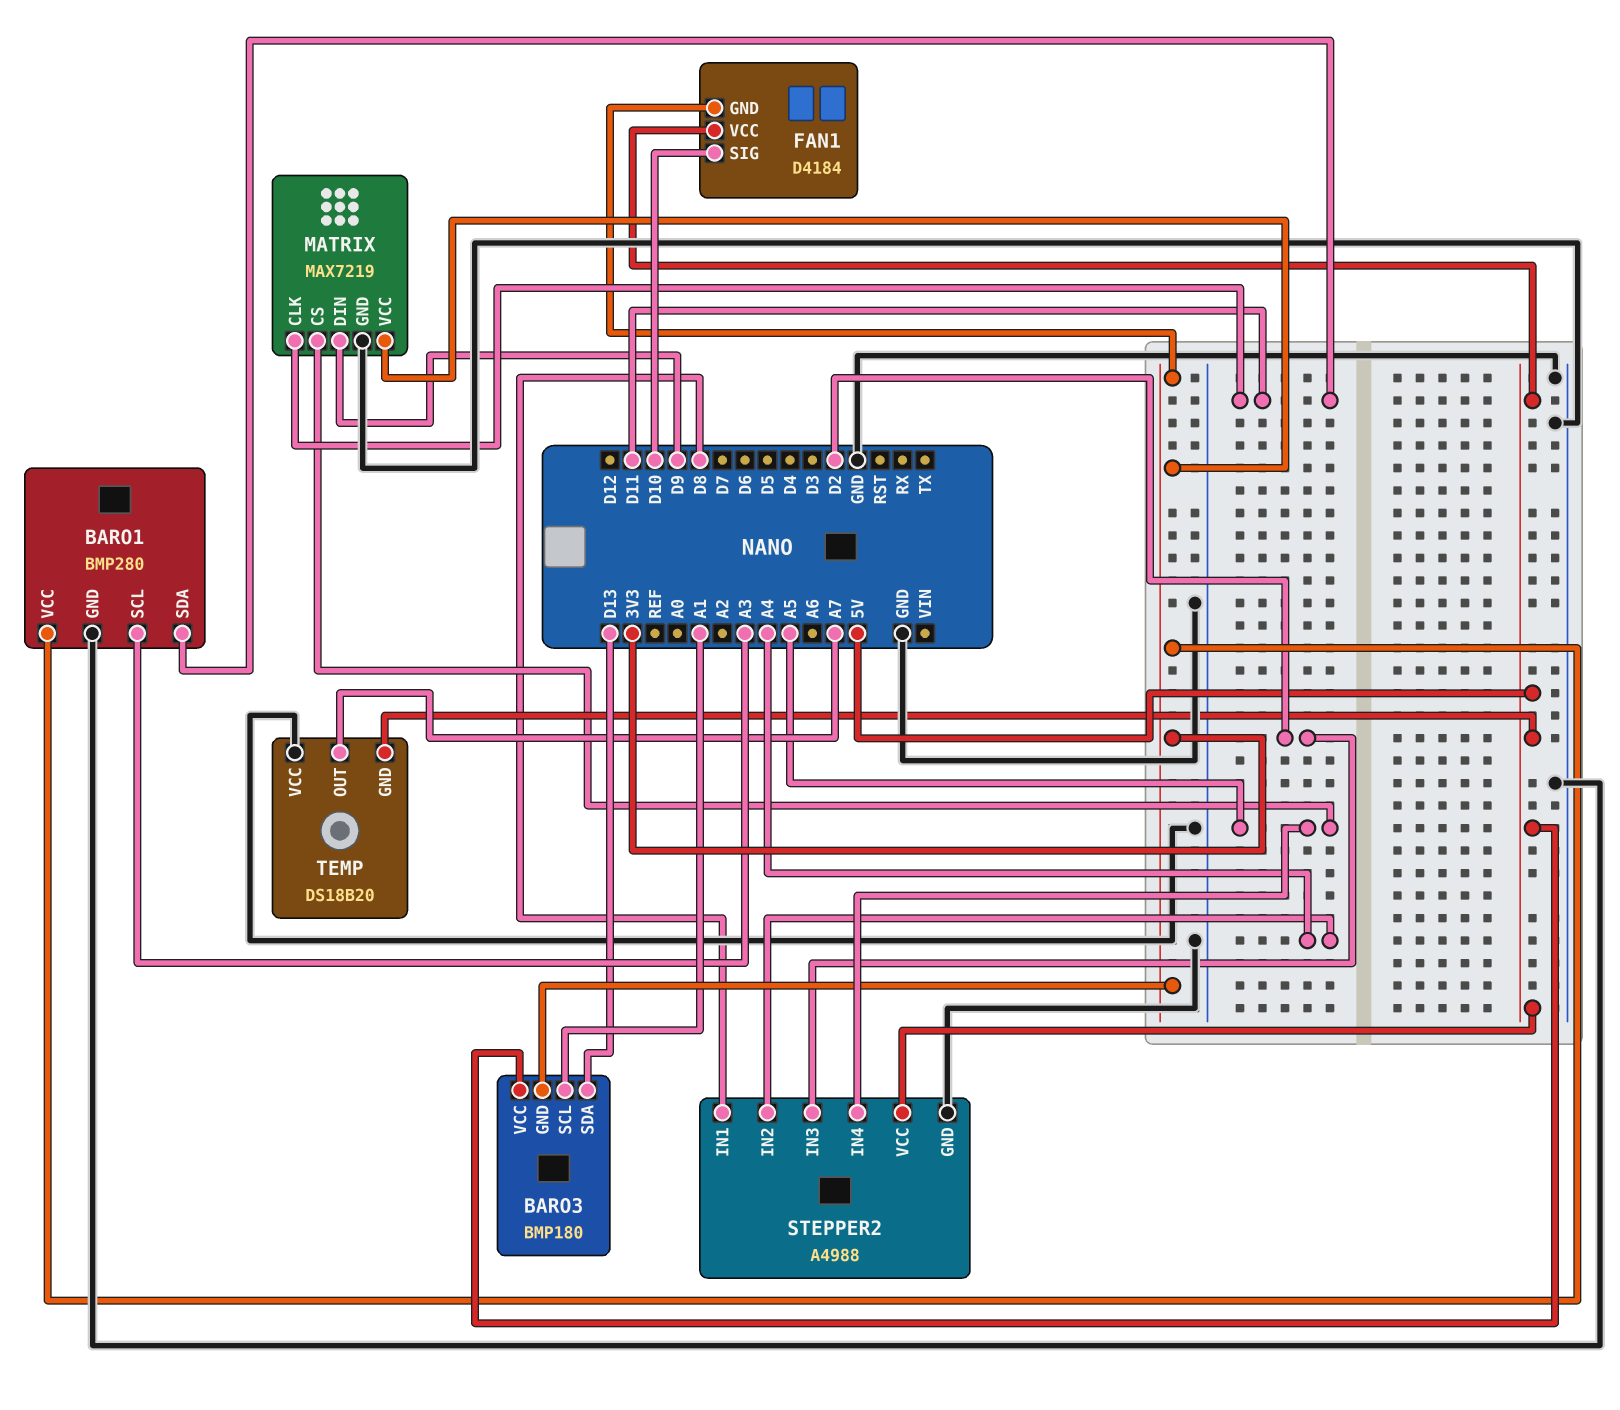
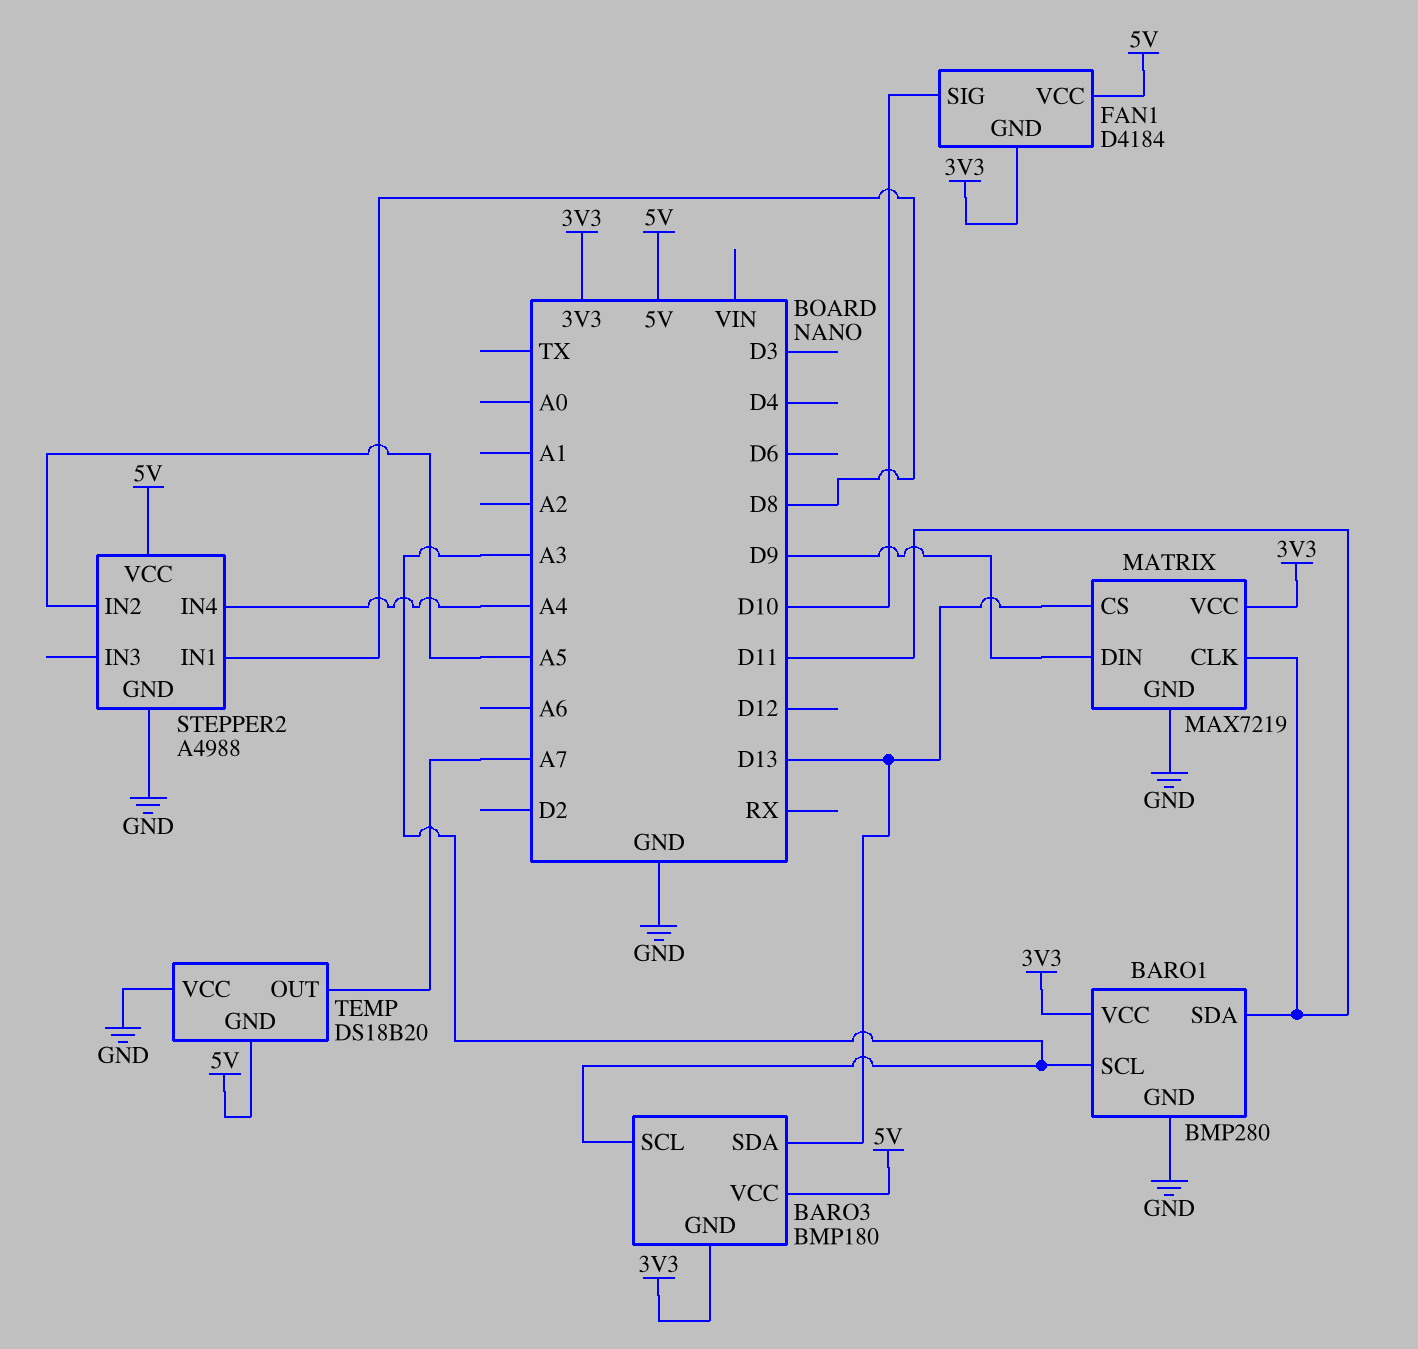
BARO3 pin SCL: A1 -> A3
MATRIX pin CS: A5 -> D13
STEPPER2 pin IN2: A4 -> A5
STEPPER2 pin IN3: D2 -> none
STEPPER2 pin IN4: A5 -> A4

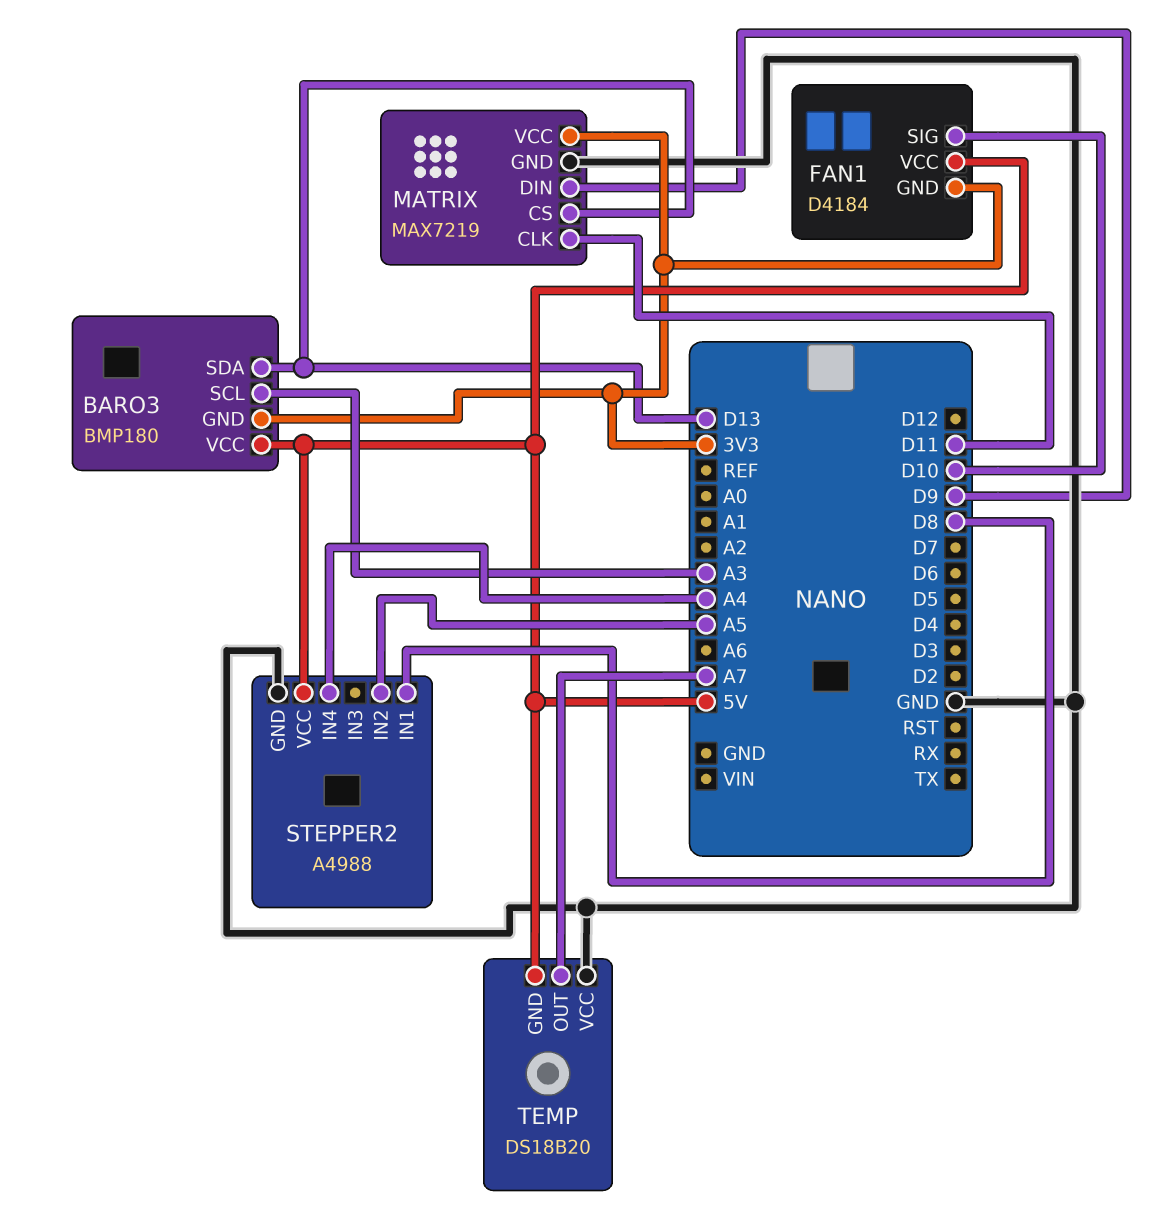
BARO1: BMP280 -> none
BARO1 pin GND: GND -> none
BARO1 pin SCL: A3 -> none
BARO1 pin SDA: D11 -> none
BARO1 pin VCC: 3V3 -> none

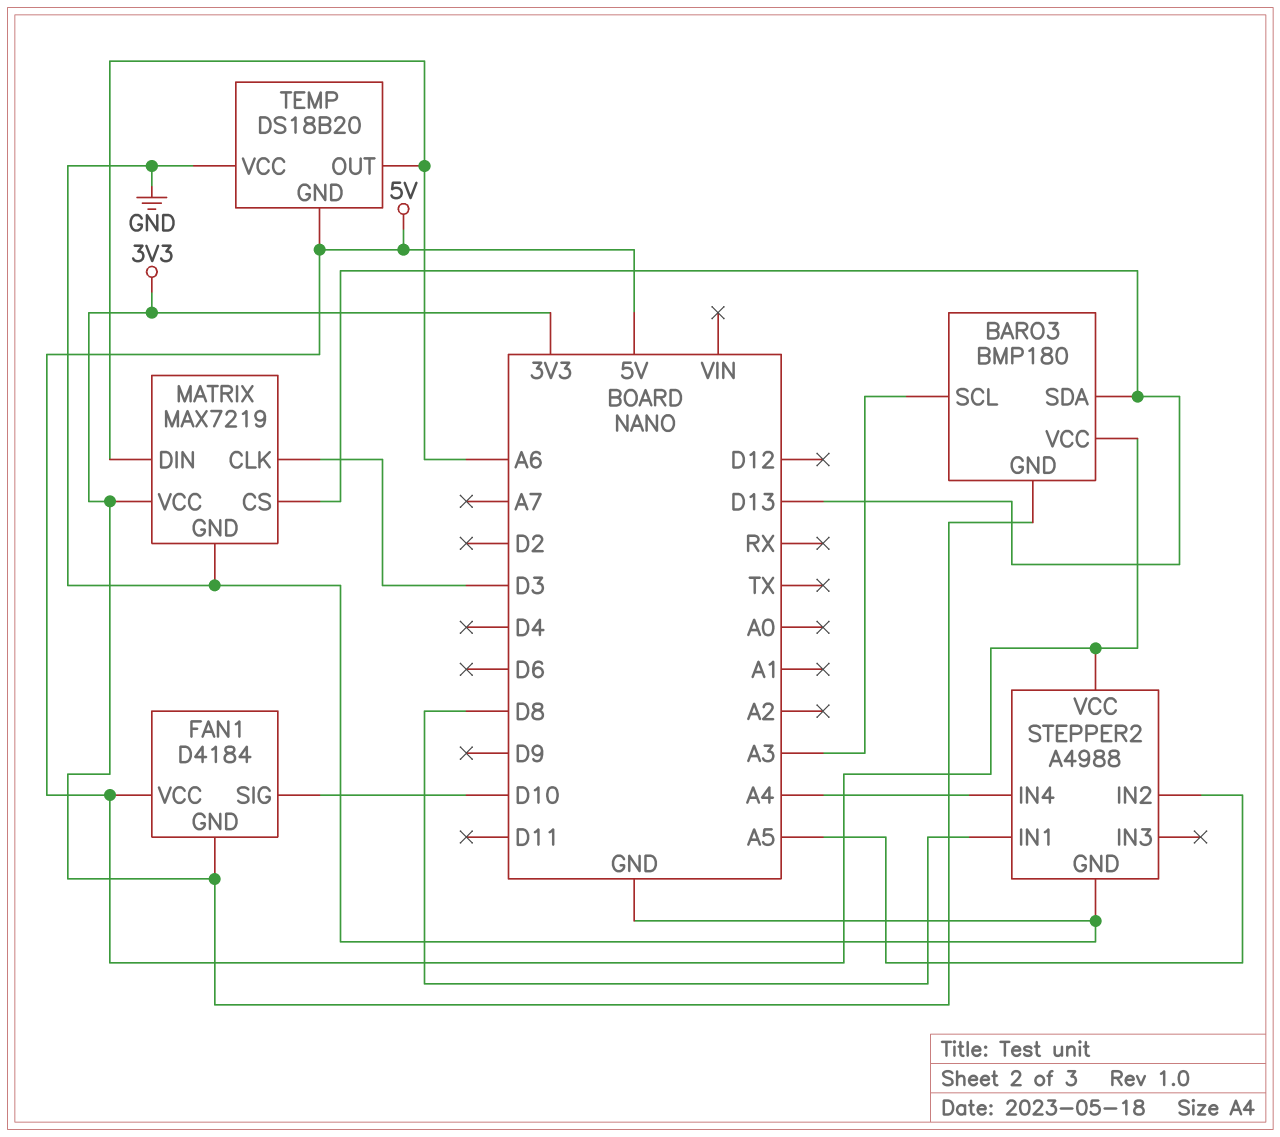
MATRIX pin CLK: D11 -> D3
MATRIX pin DIN: D9 -> A6
TEMP pin OUT: A7 -> A6

